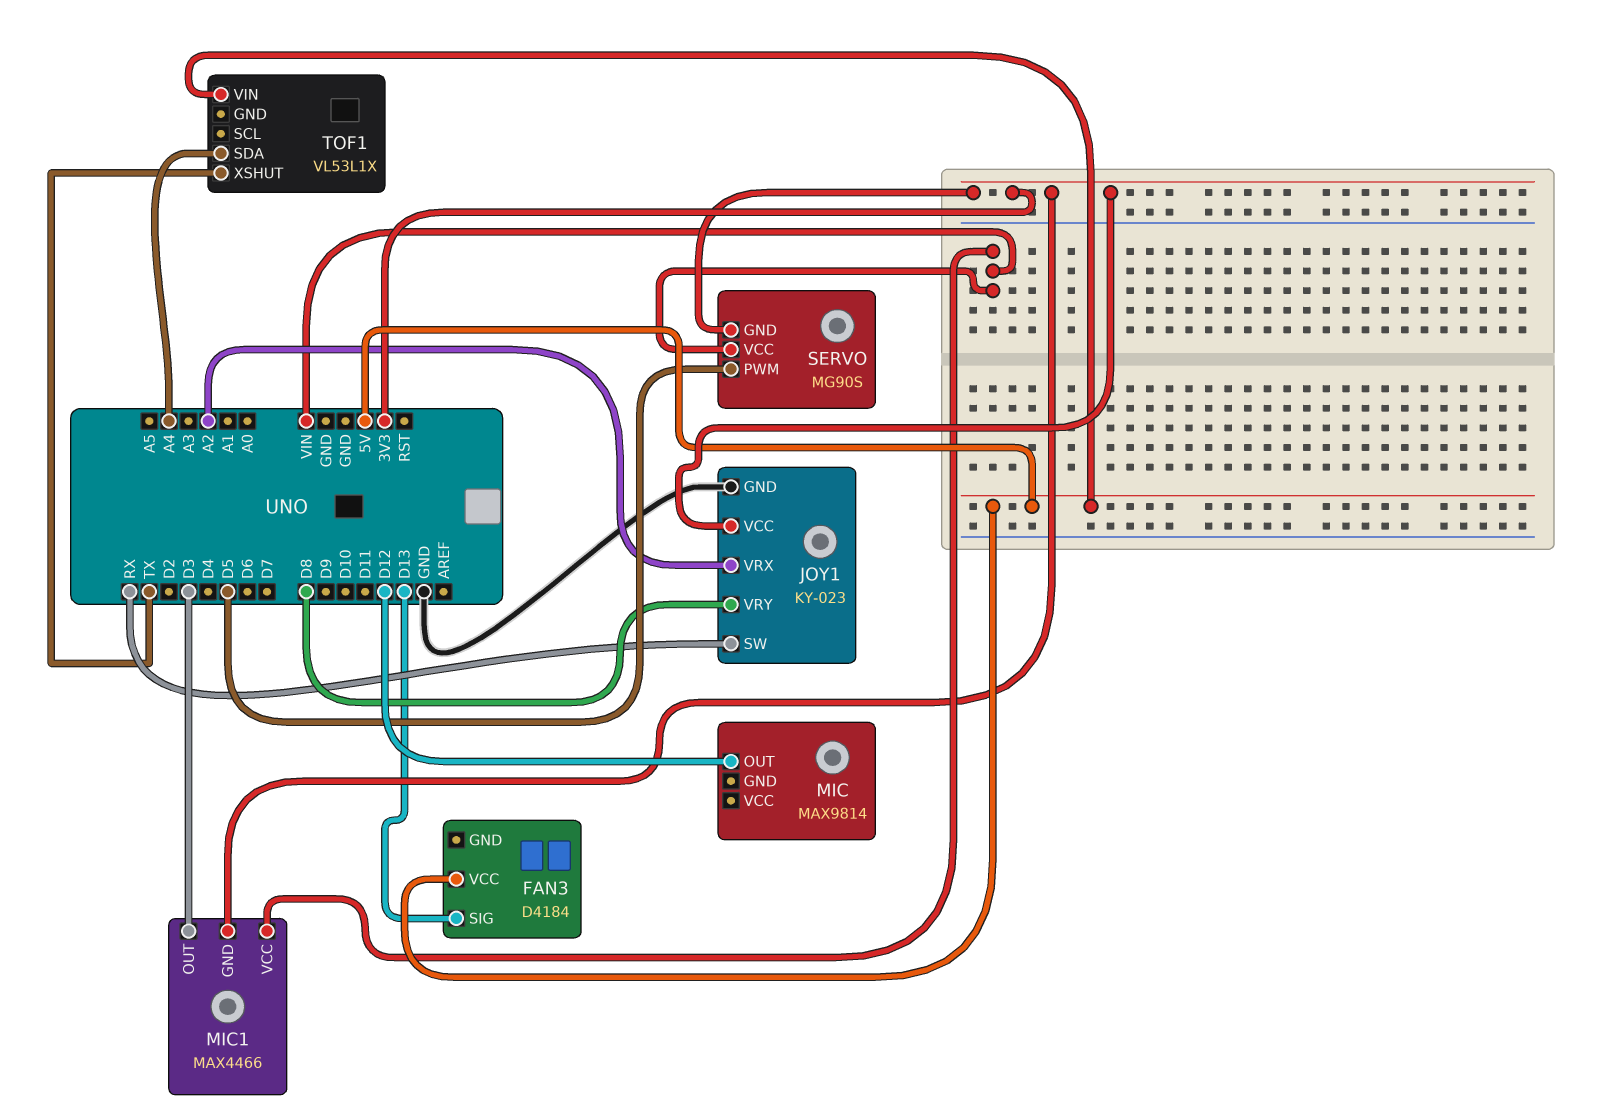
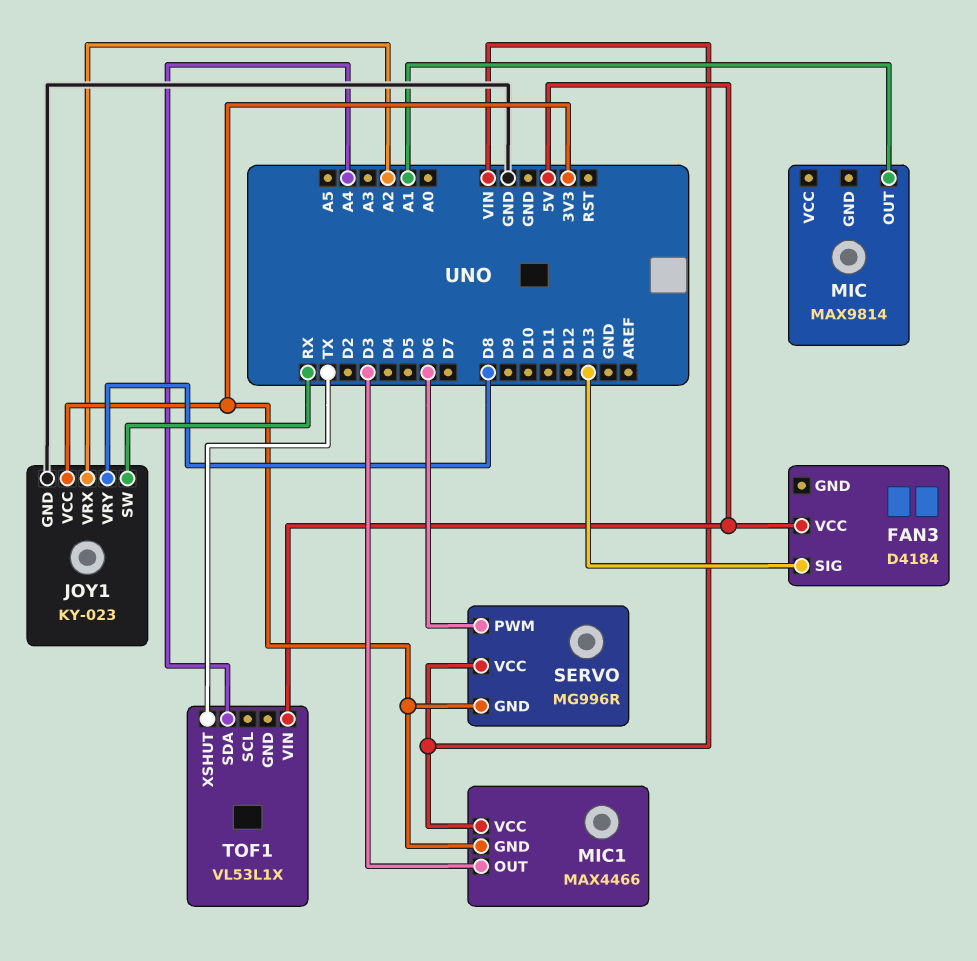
MIC pin OUT: D12 -> A1
SERVO: MG90S -> MG996R
SERVO pin PWM: D5 -> D6

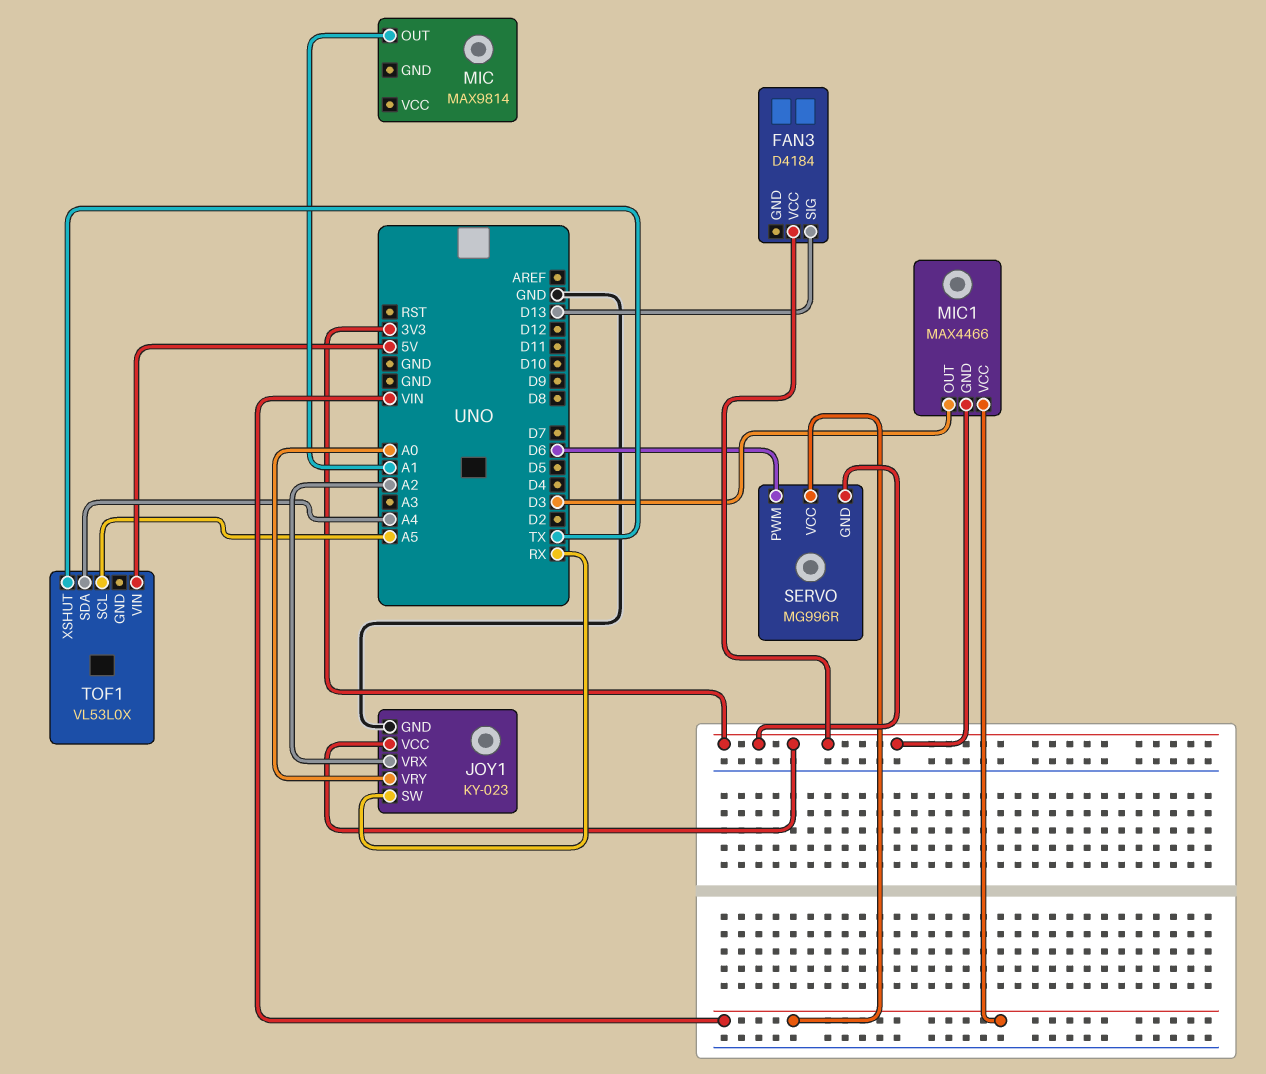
FAN3 pin VCC: 5V -> 3V3
JOY1 pin VRY: D8 -> A0
TOF1: VL53L1X -> VL53L0X
TOF1 pin SCL: none -> A5

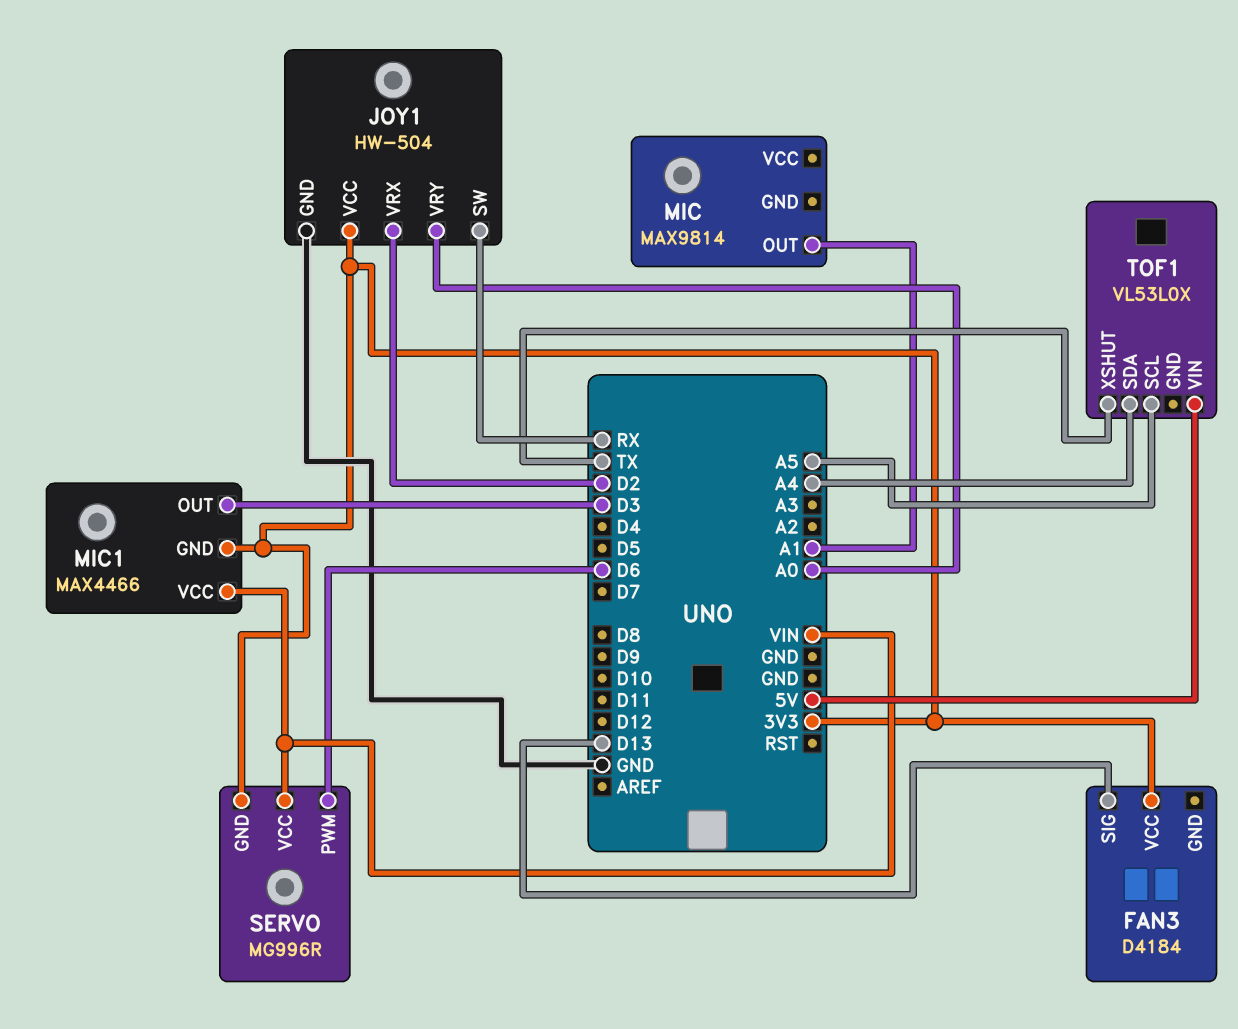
JOY1: KY-023 -> HW-504
JOY1 pin VRX: A2 -> D2

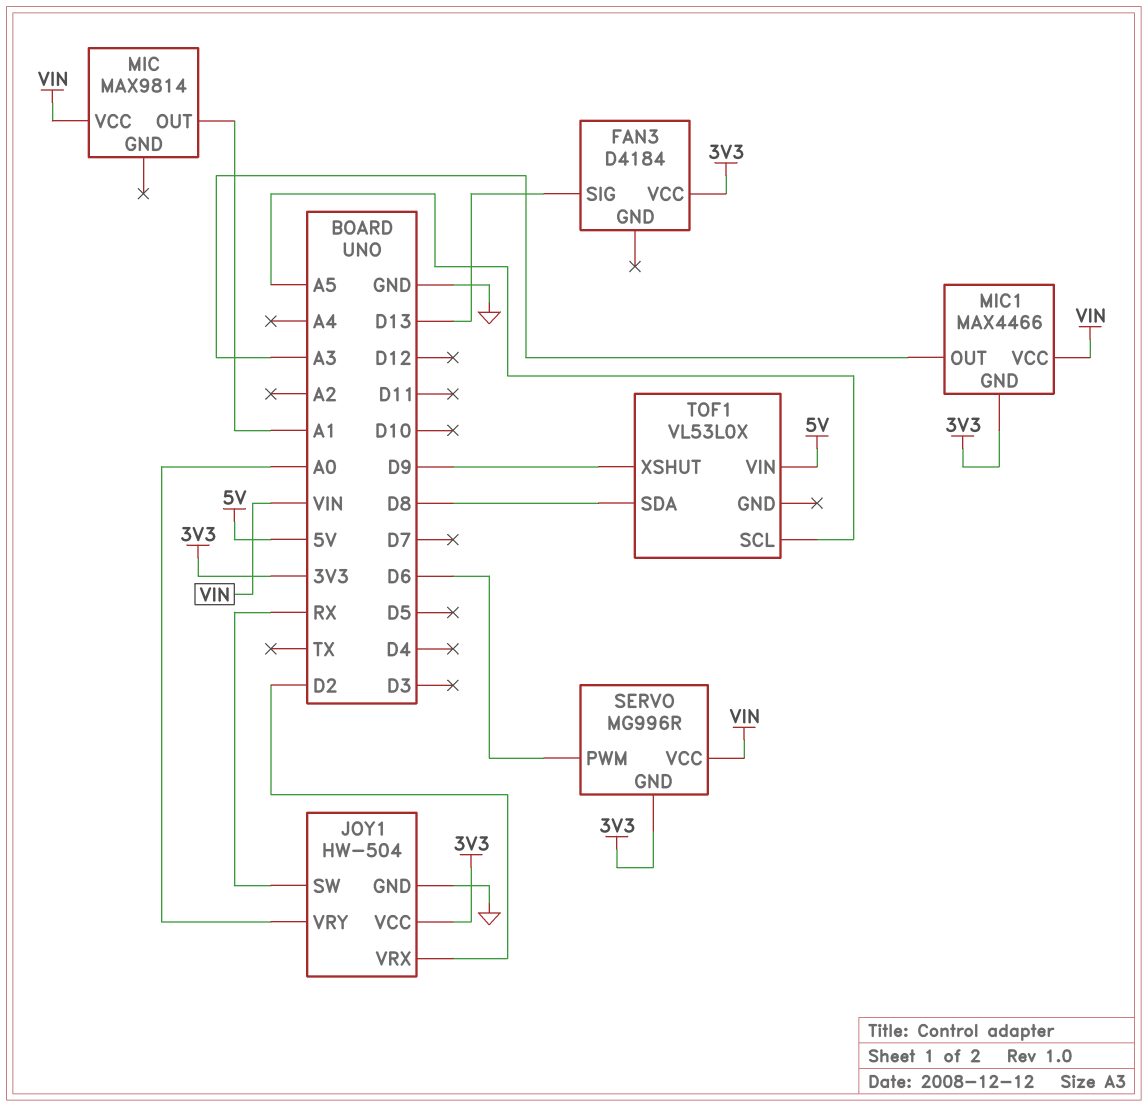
MIC pin VCC: none -> VIN
MIC1 pin OUT: D3 -> A3
TOF1 pin SDA: A4 -> D8
TOF1 pin XSHUT: TX -> D9

